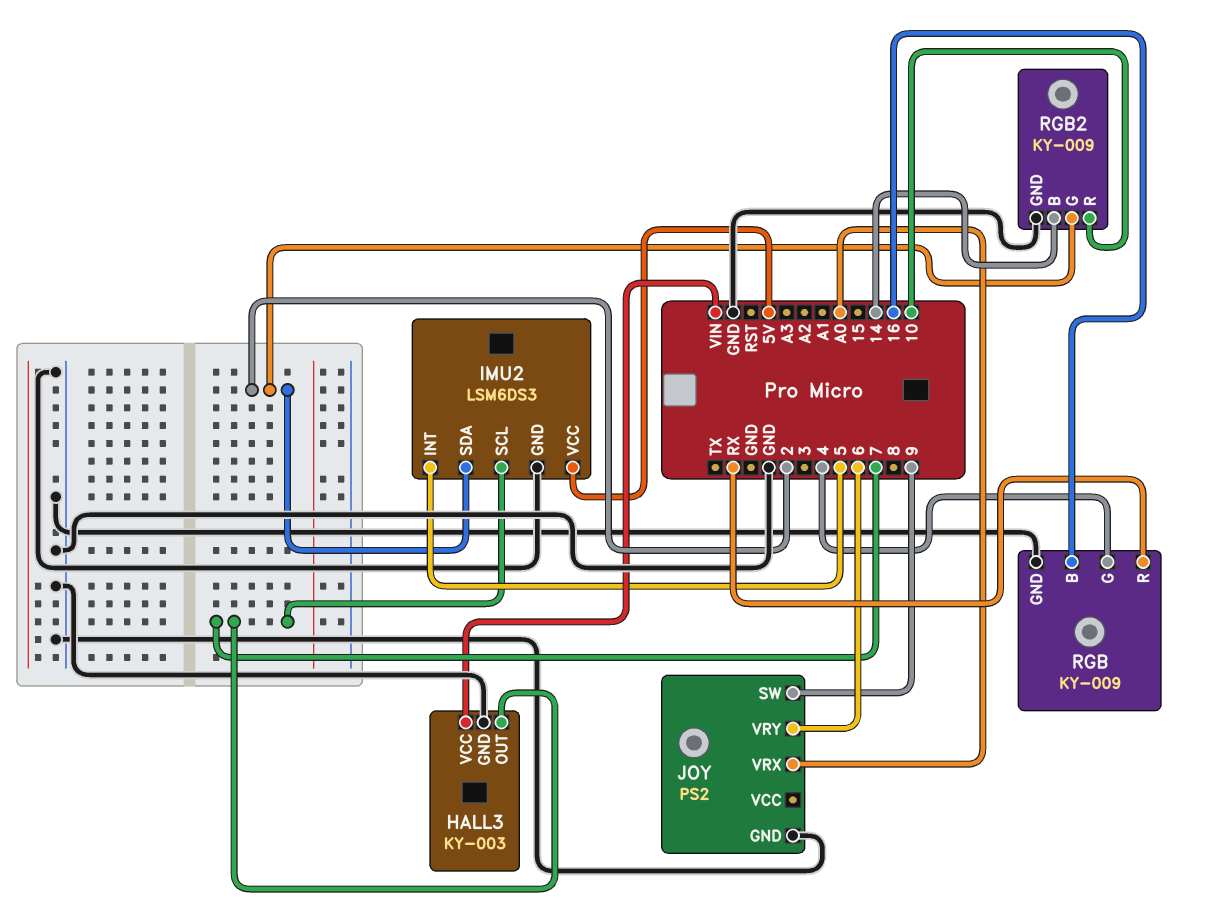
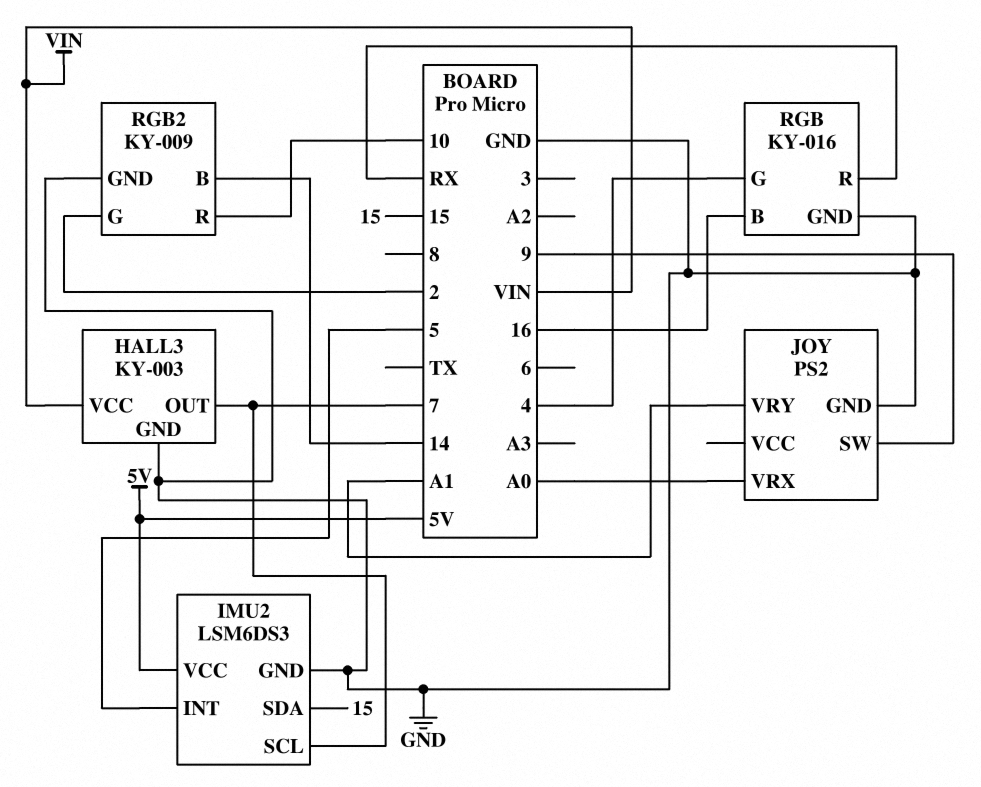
IMU2 pin SDA: 2 -> 15
JOY pin VRY: 6 -> A1
RGB: KY-009 -> KY-016

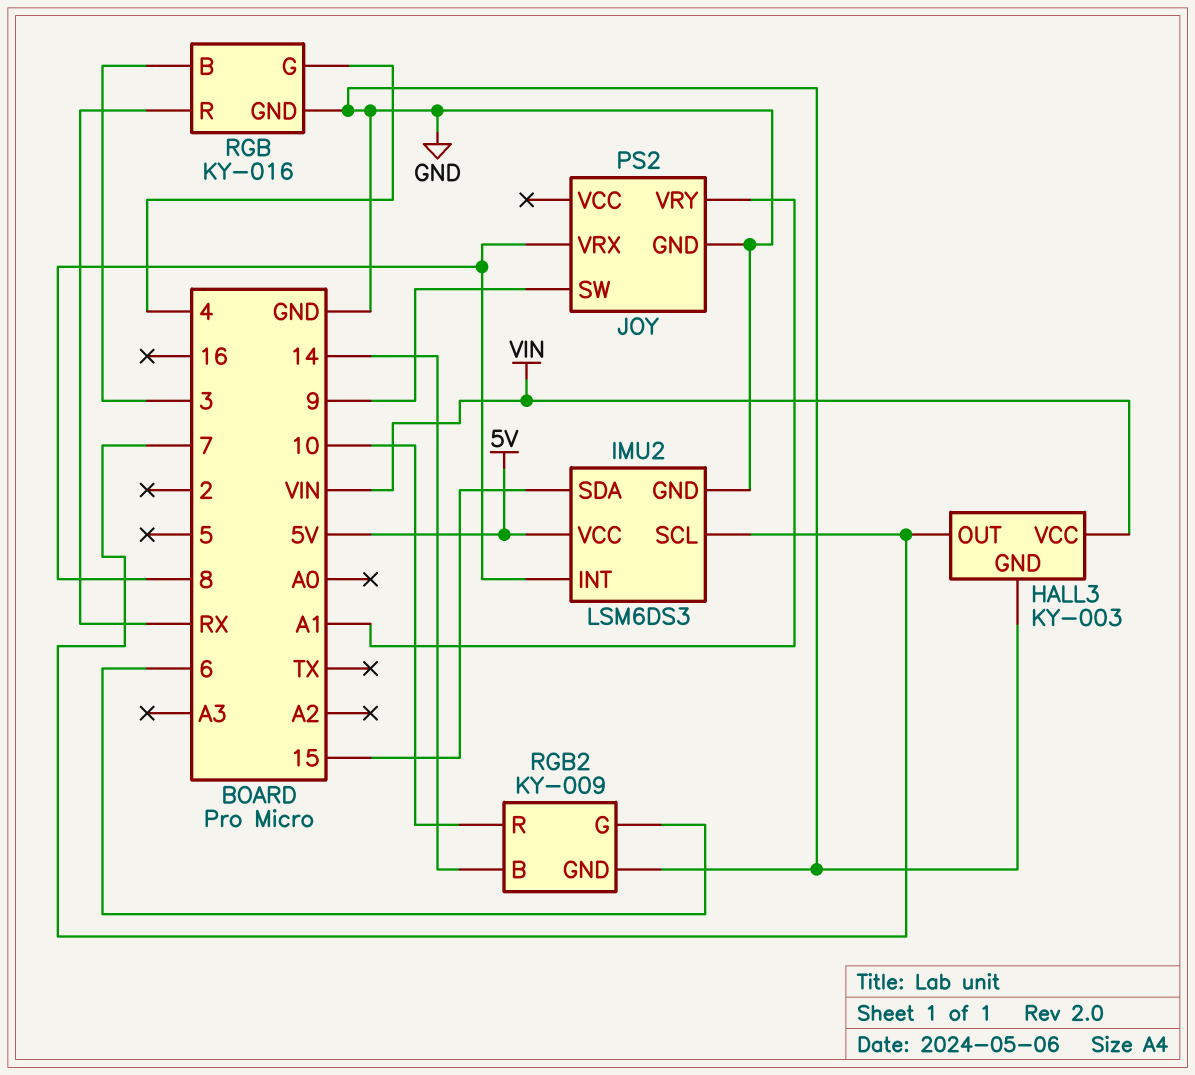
IMU2 pin INT: 5 -> 8
JOY pin VRX: A0 -> 8
RGB pin B: 16 -> 3
RGB2 pin G: 2 -> 6

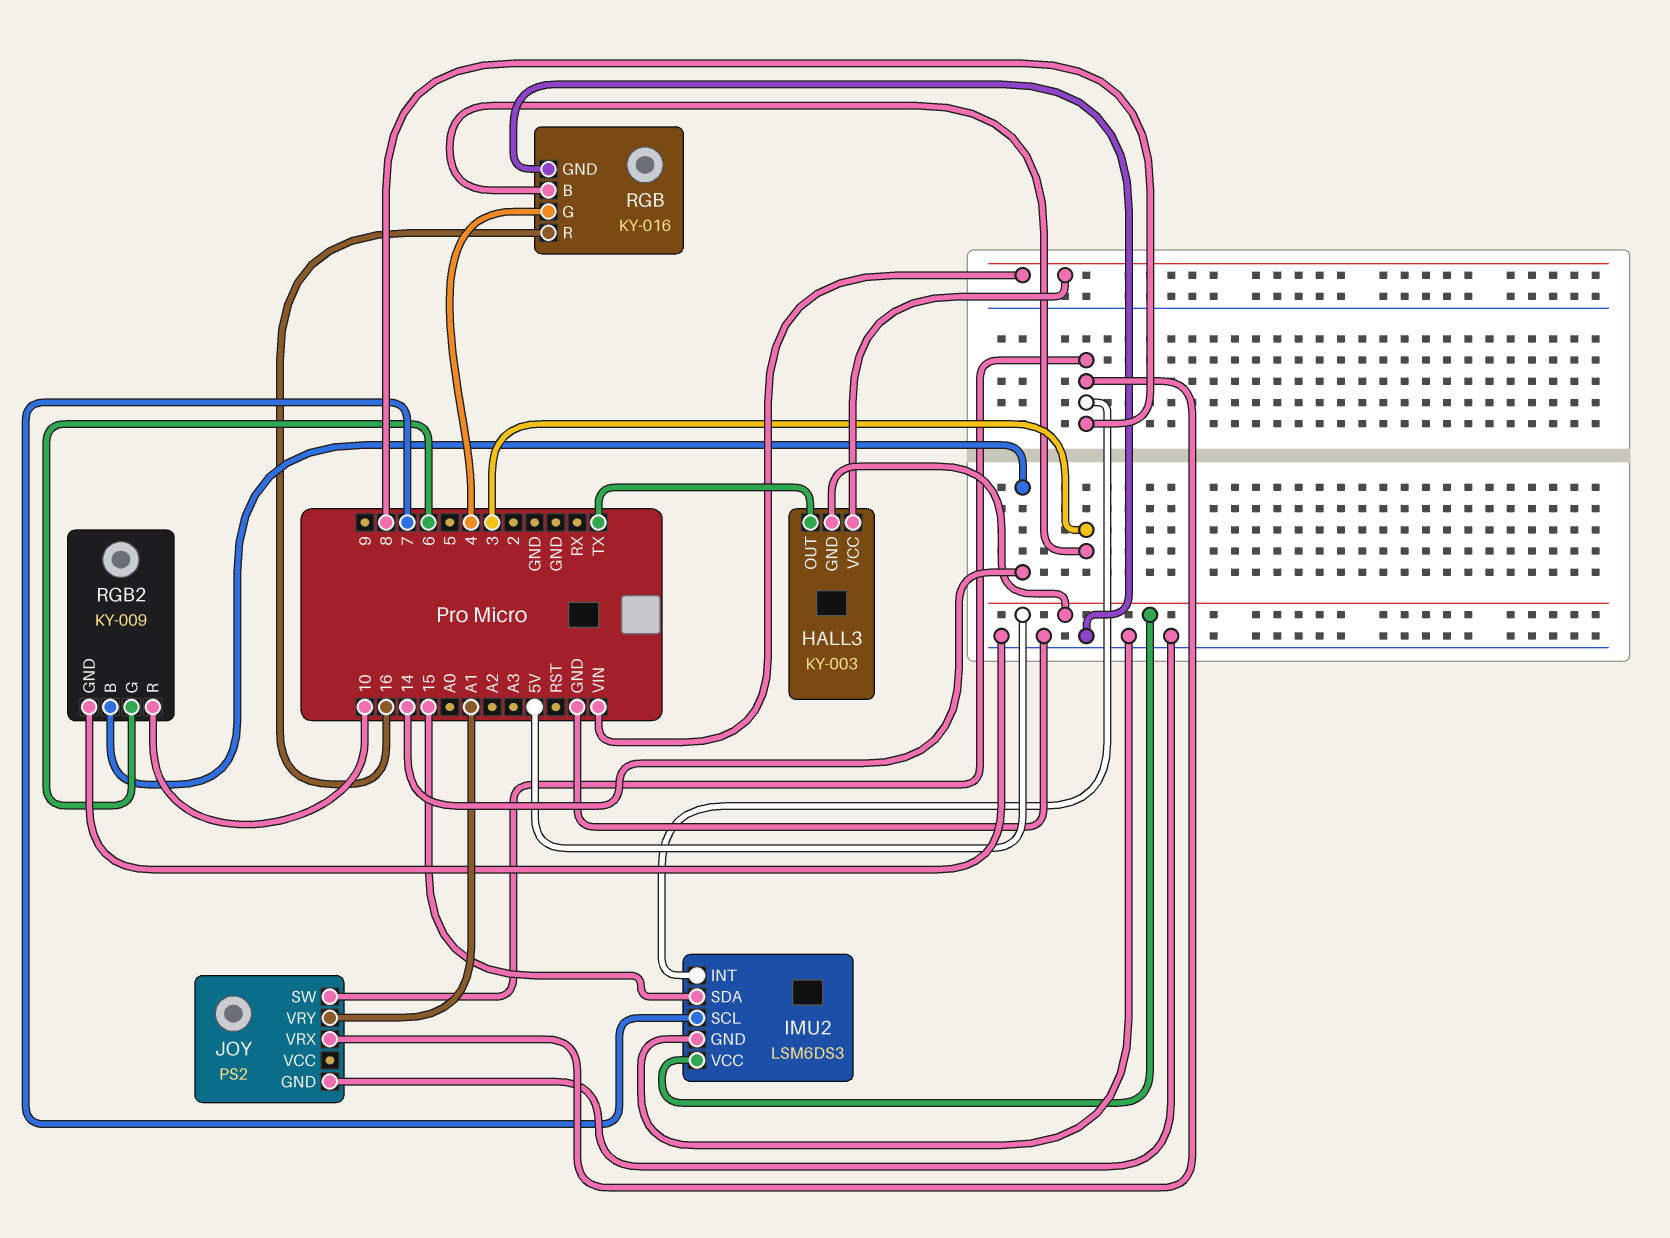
HALL3 pin GND: GND -> 5V
HALL3 pin OUT: 7 -> TX
JOY pin SW: 9 -> 8
RGB pin R: RX -> 16

